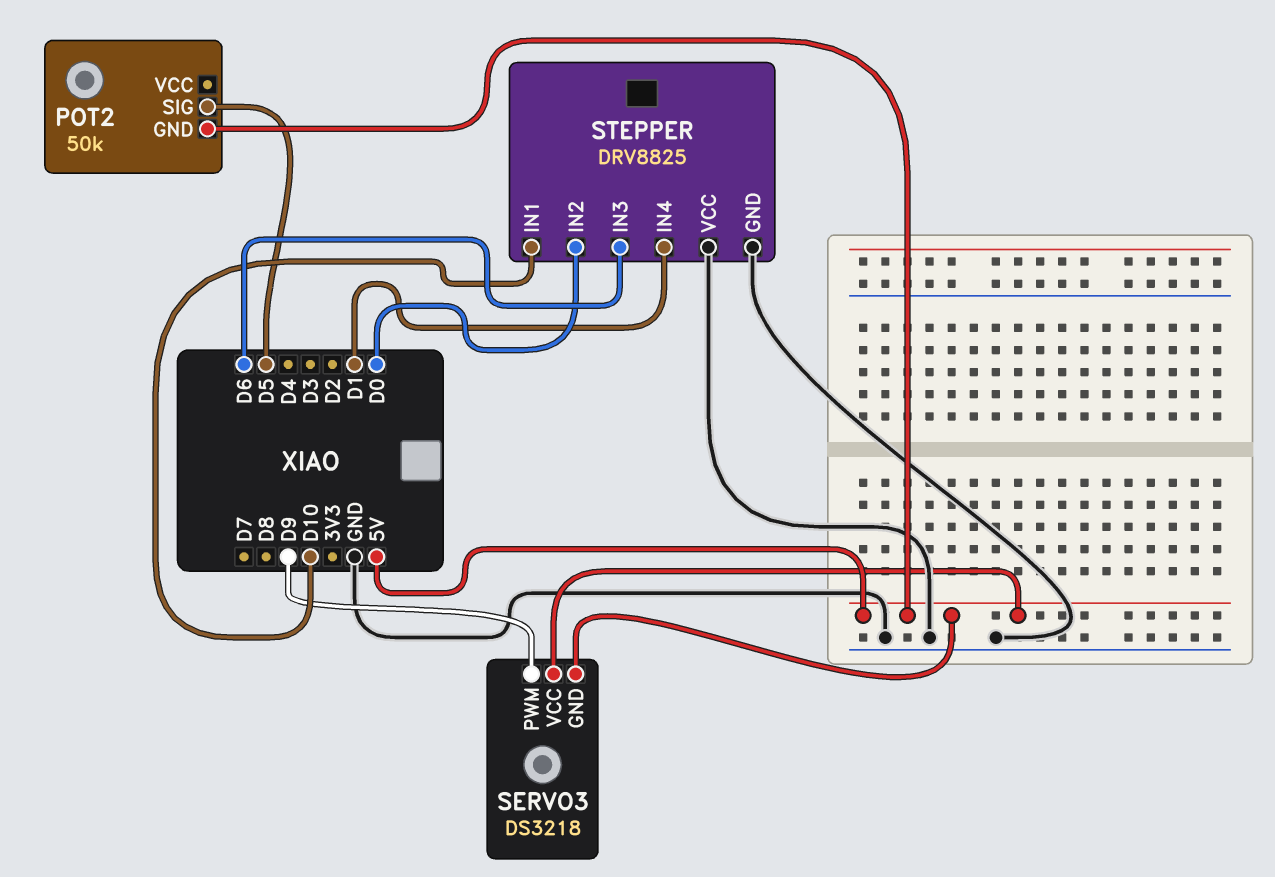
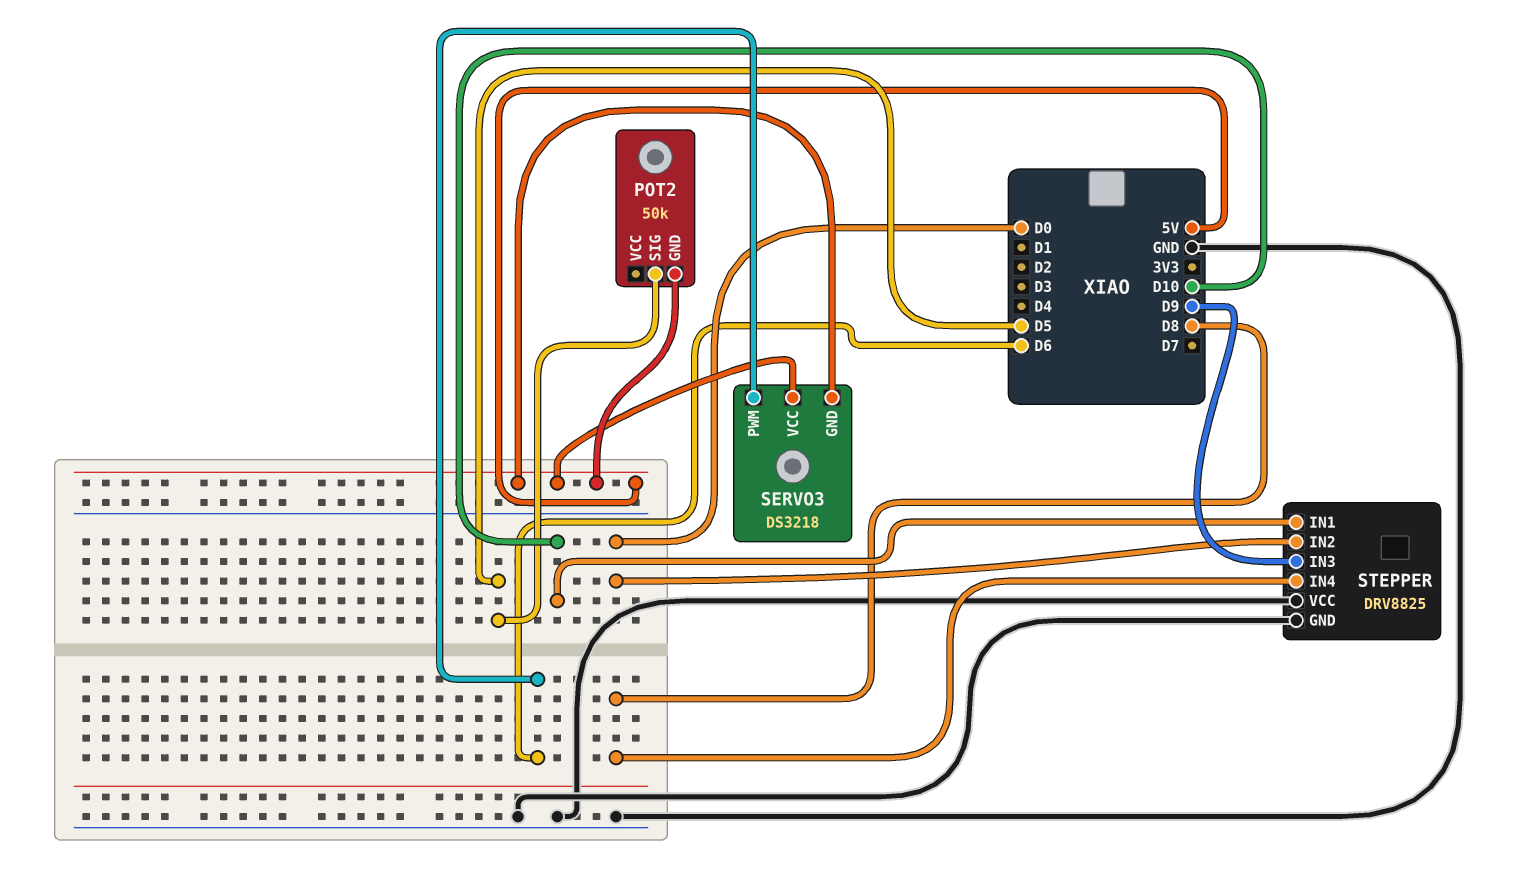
SERVO3 pin PWM: D9 -> D6
STEPPER pin IN3: D6 -> D9
STEPPER pin IN4: D1 -> D8

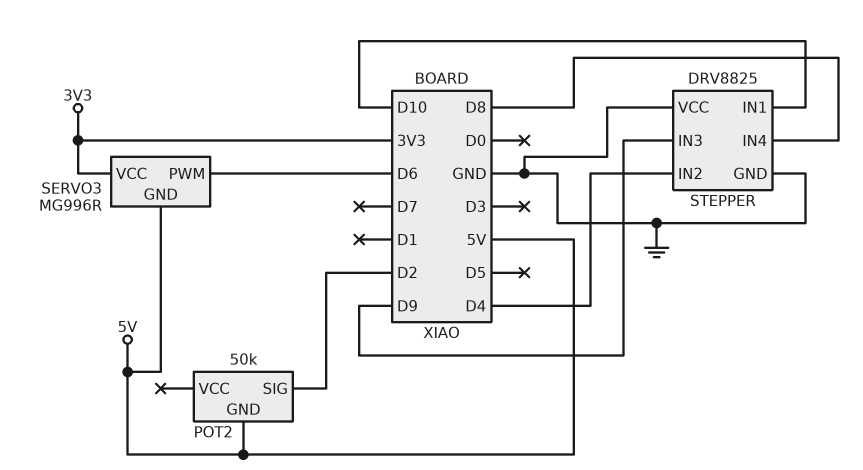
POT2 pin SIG: D5 -> D2
SERVO3: DS3218 -> MG996R
SERVO3 pin VCC: 5V -> 3V3
STEPPER pin IN2: D0 -> D4

